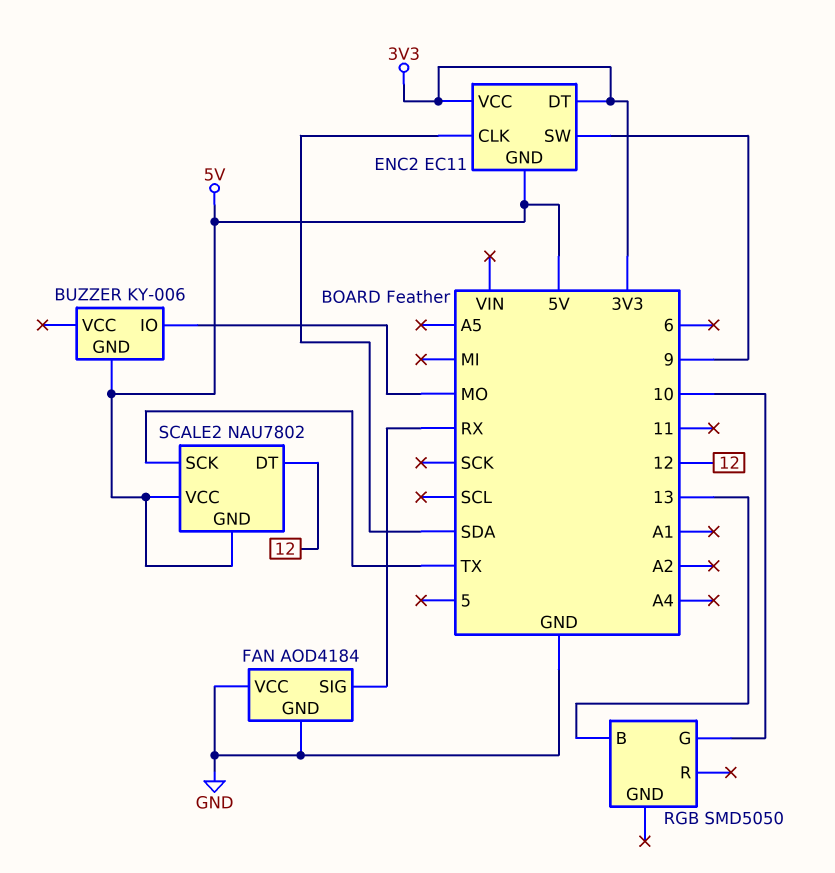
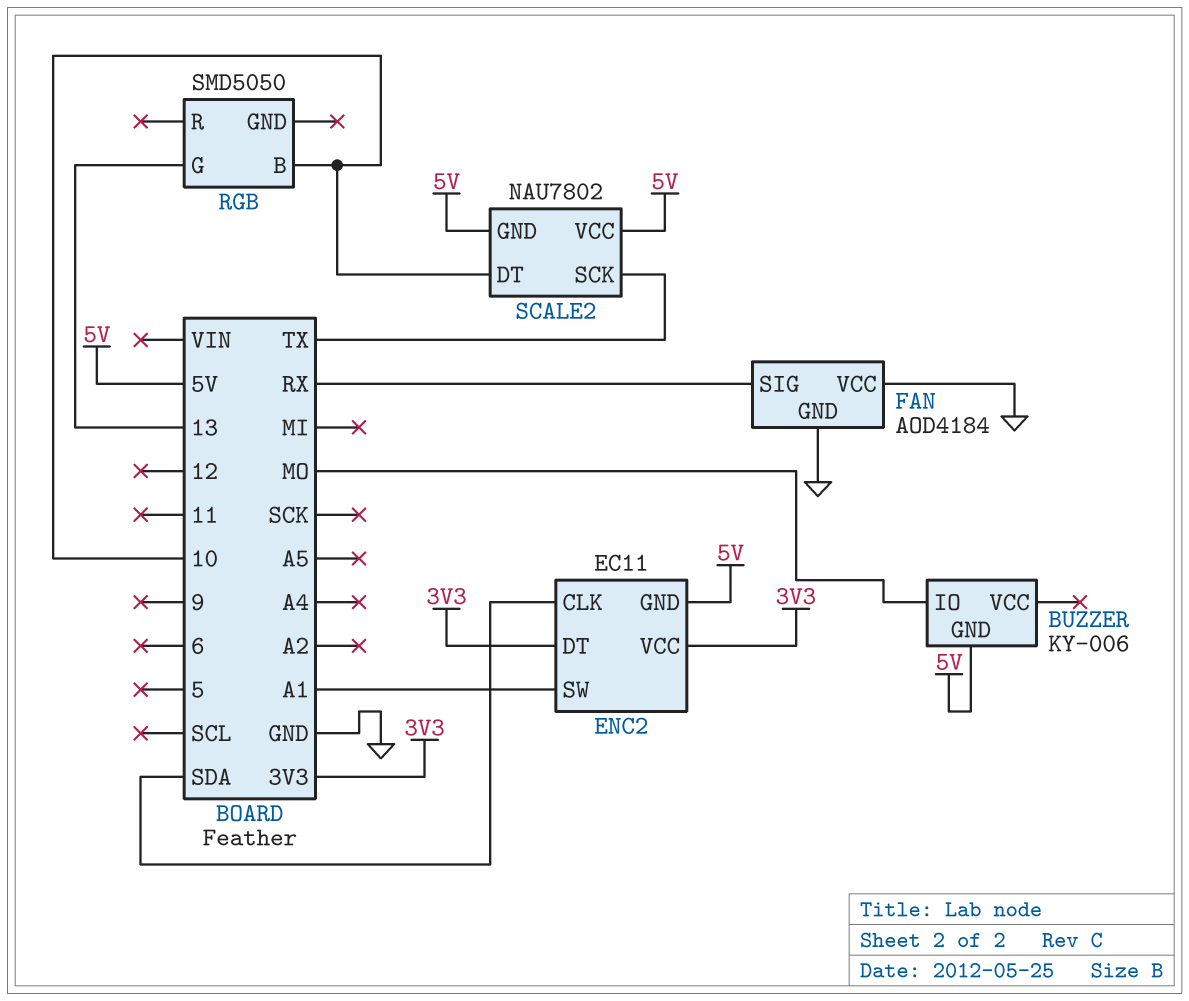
ENC2 pin SW: 9 -> A1
RGB pin B: 13 -> 10
RGB pin G: 10 -> 13
SCALE2 pin DT: 12 -> 10

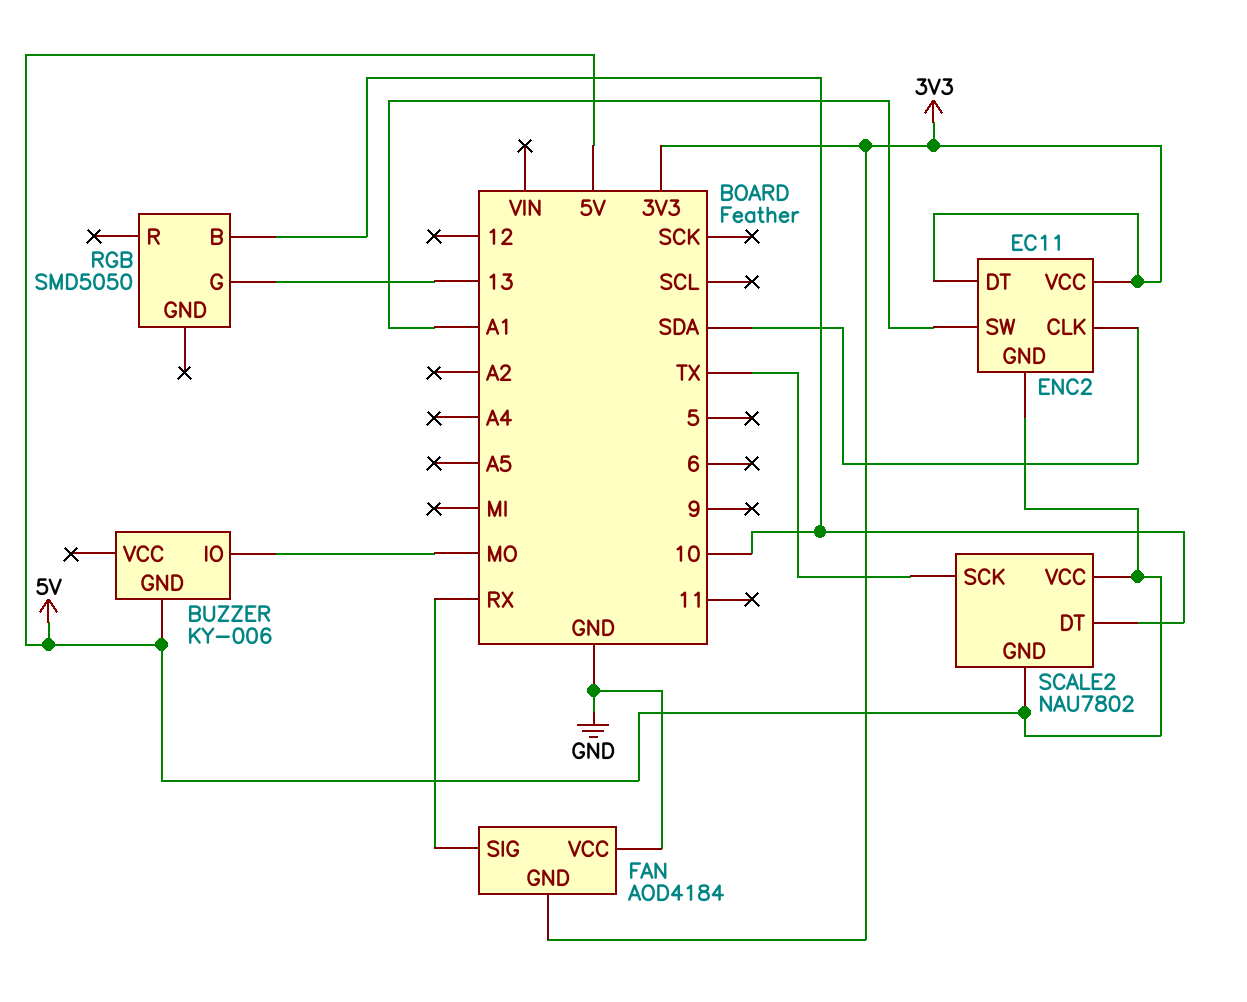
FAN pin GND: GND -> 3V3

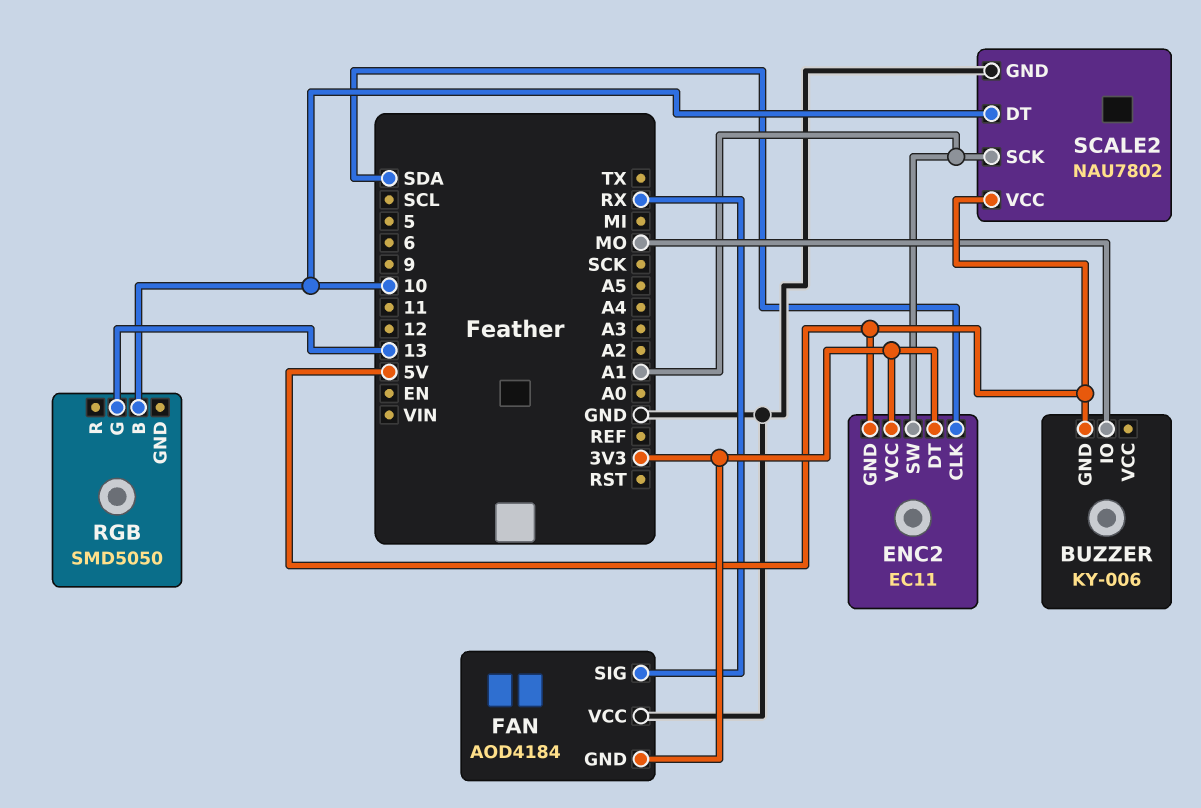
SCALE2 pin GND: 5V -> GND
SCALE2 pin SCK: TX -> A1

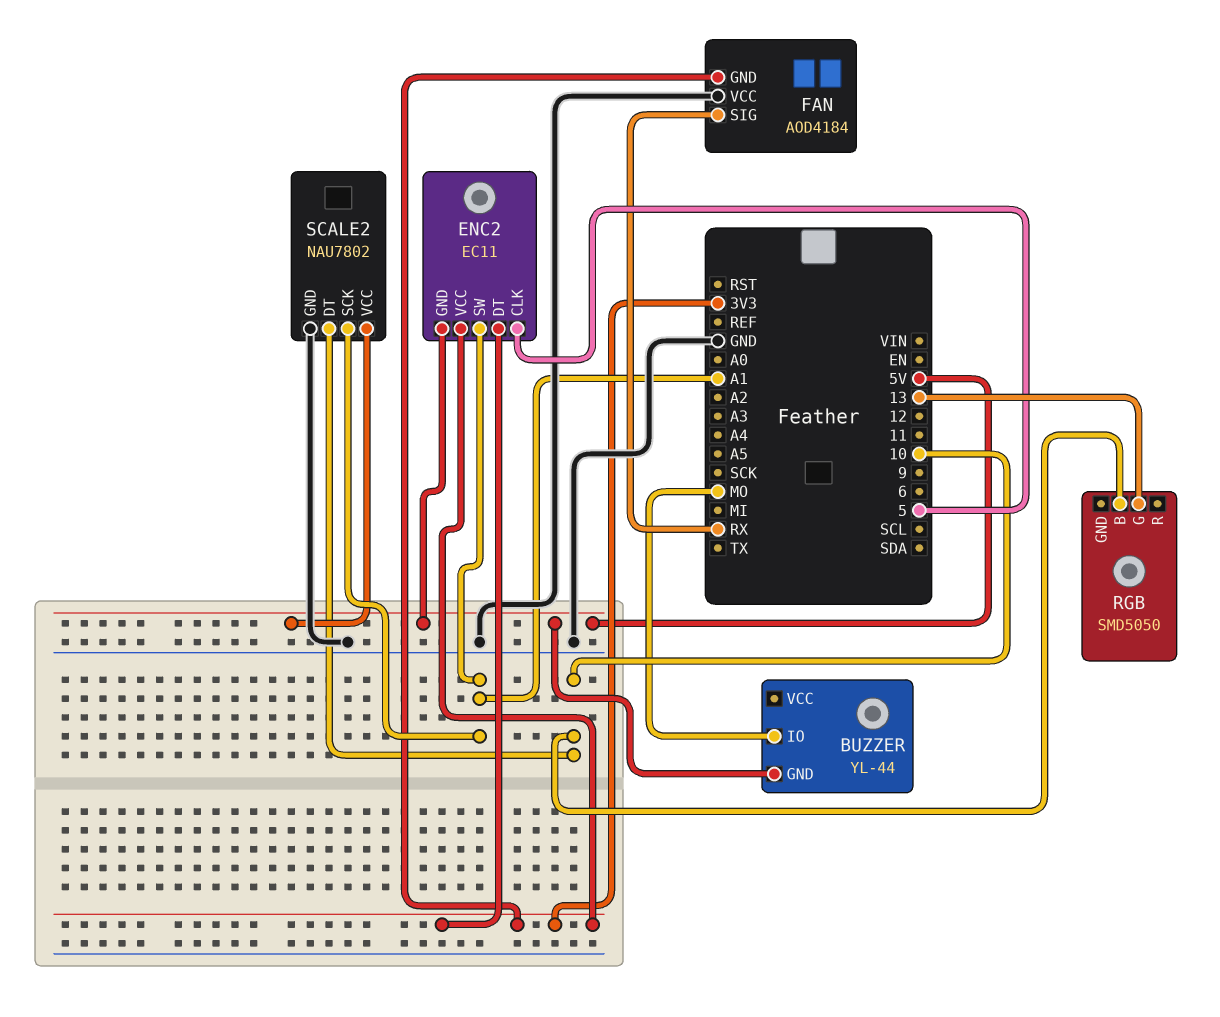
BUZZER: KY-006 -> YL-44
ENC2 pin CLK: SDA -> 5

